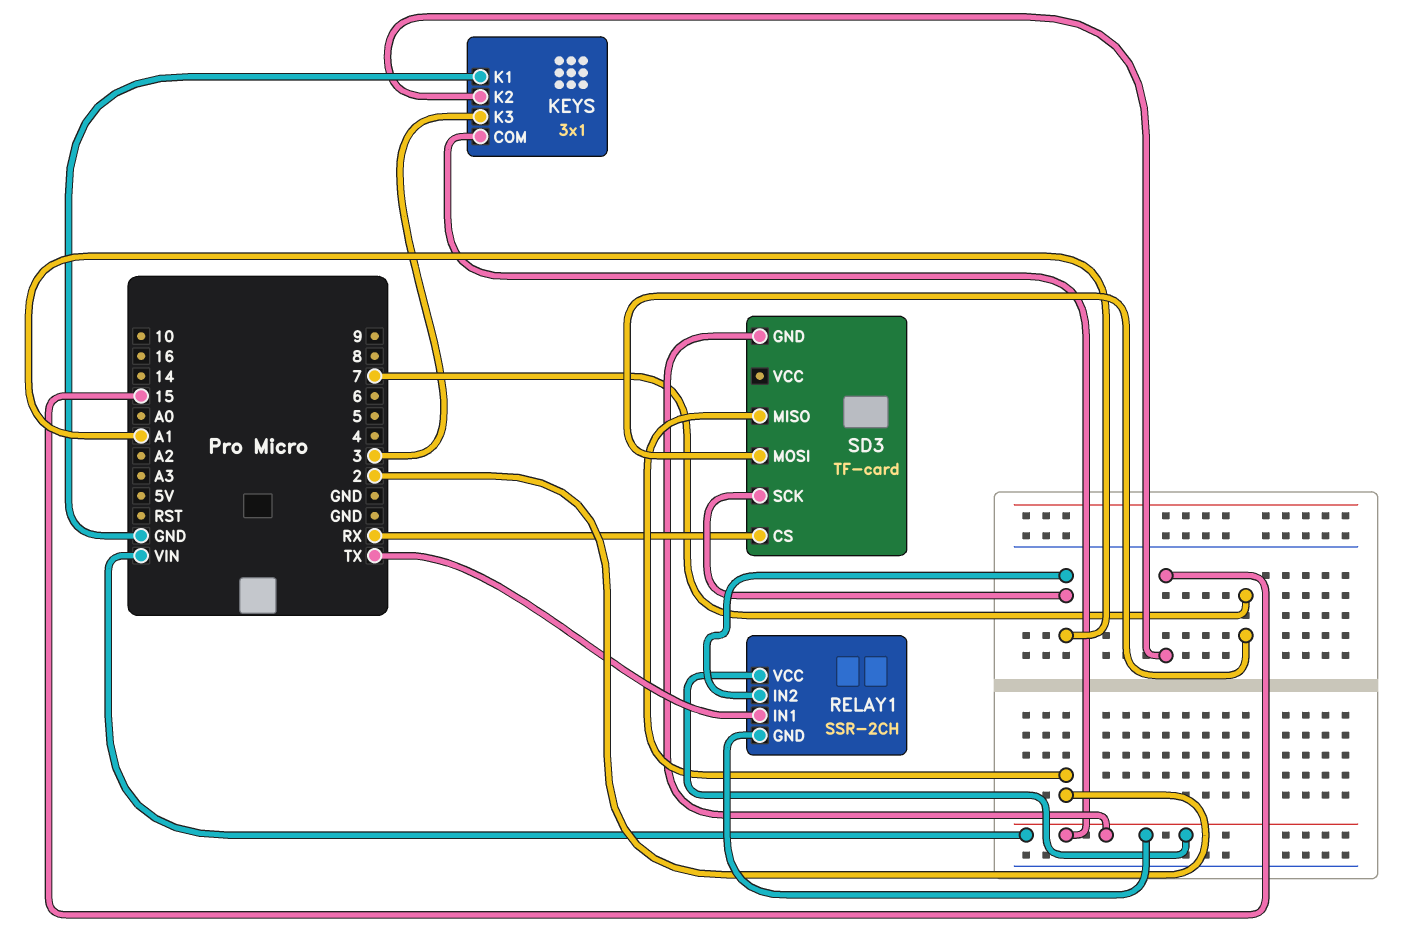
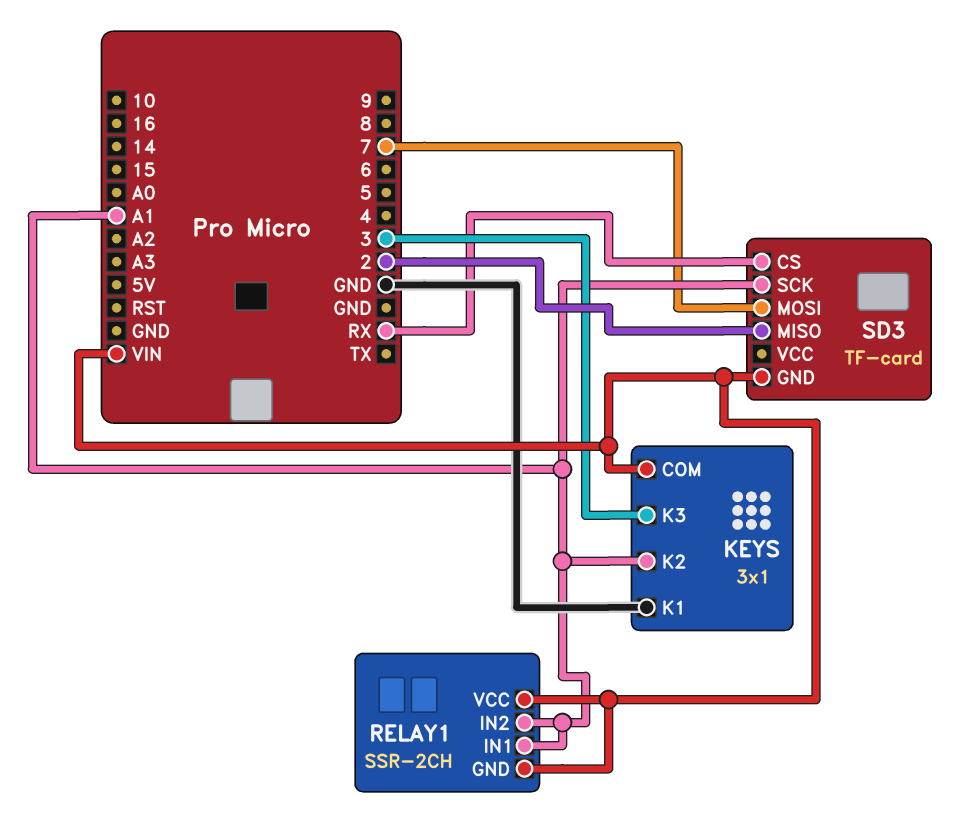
KEYS pin K2: 15 -> A1
RELAY1 pin IN1: TX -> A1

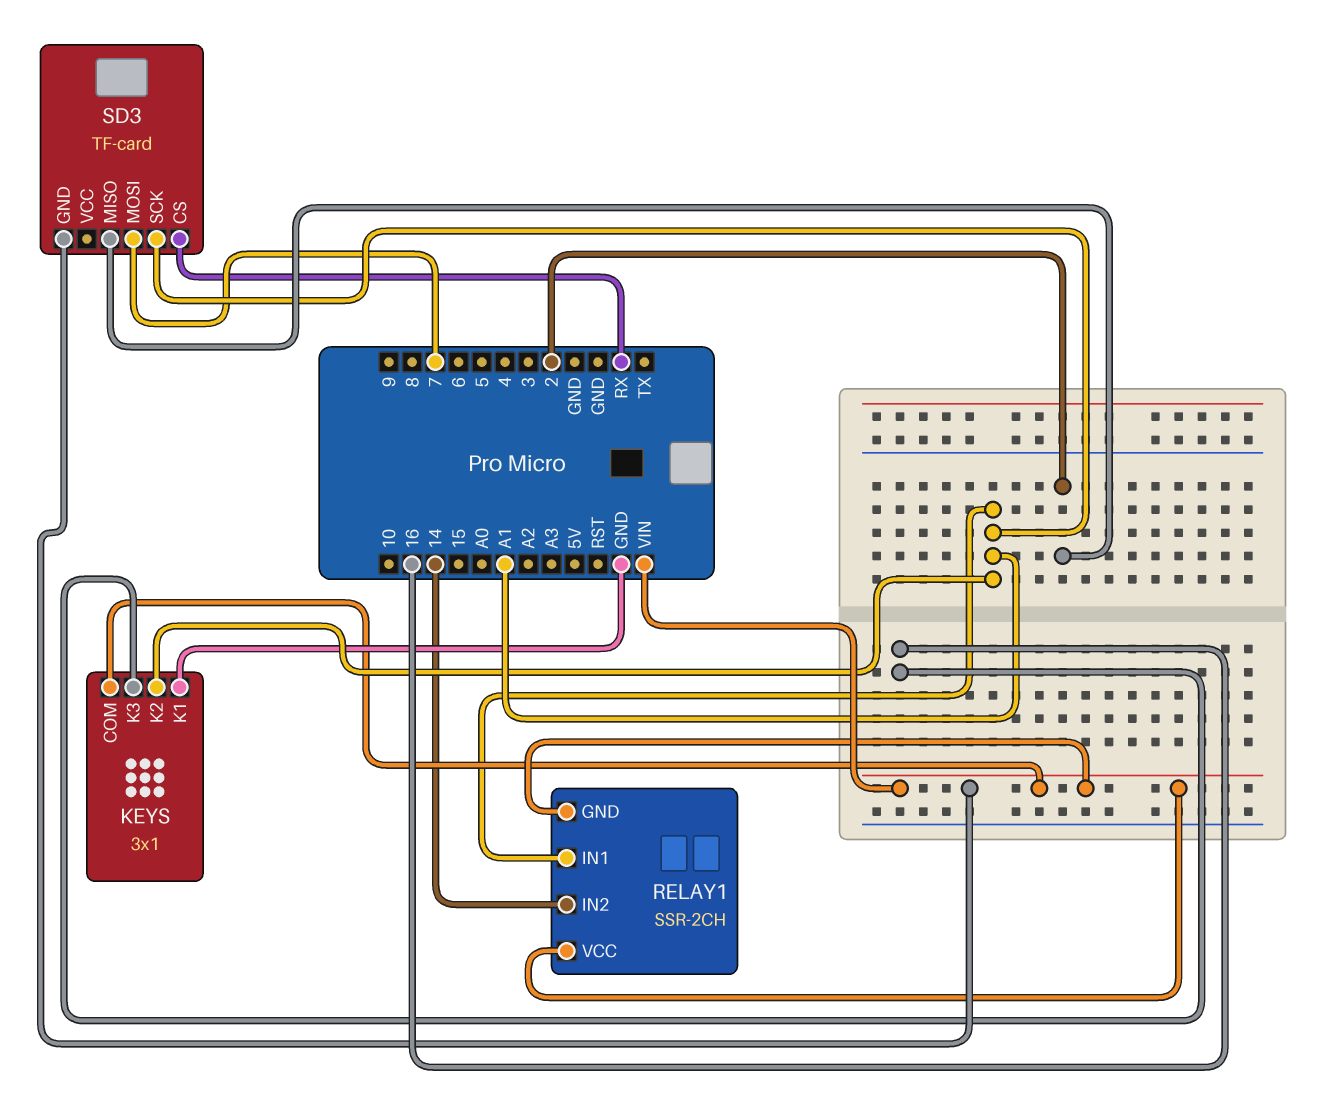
KEYS pin K3: 3 -> 16
RELAY1 pin IN2: A1 -> 14

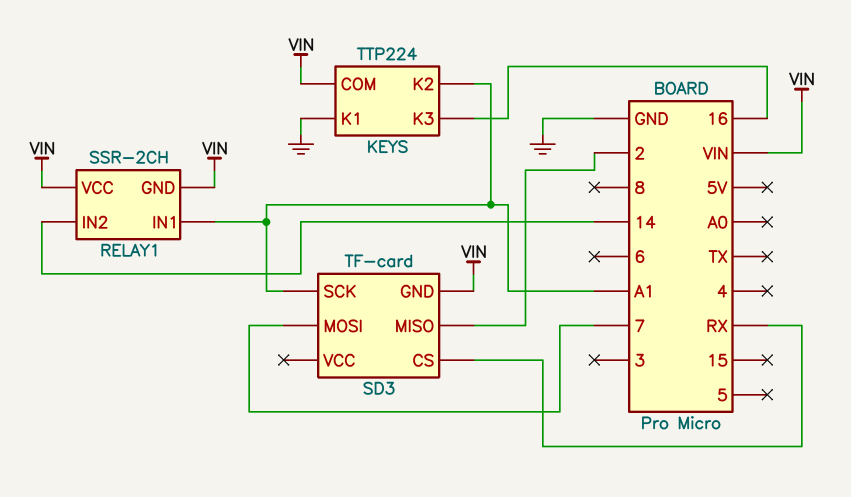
KEYS: 3x1 -> TTP224

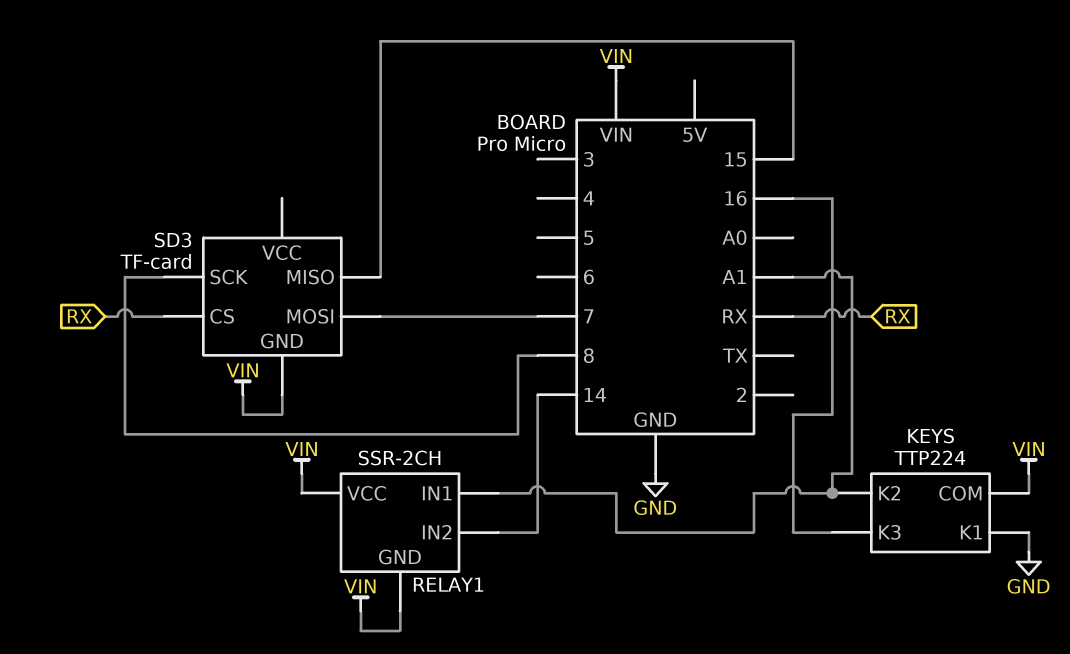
SD3 pin MISO: 2 -> 15
SD3 pin SCK: A1 -> 8

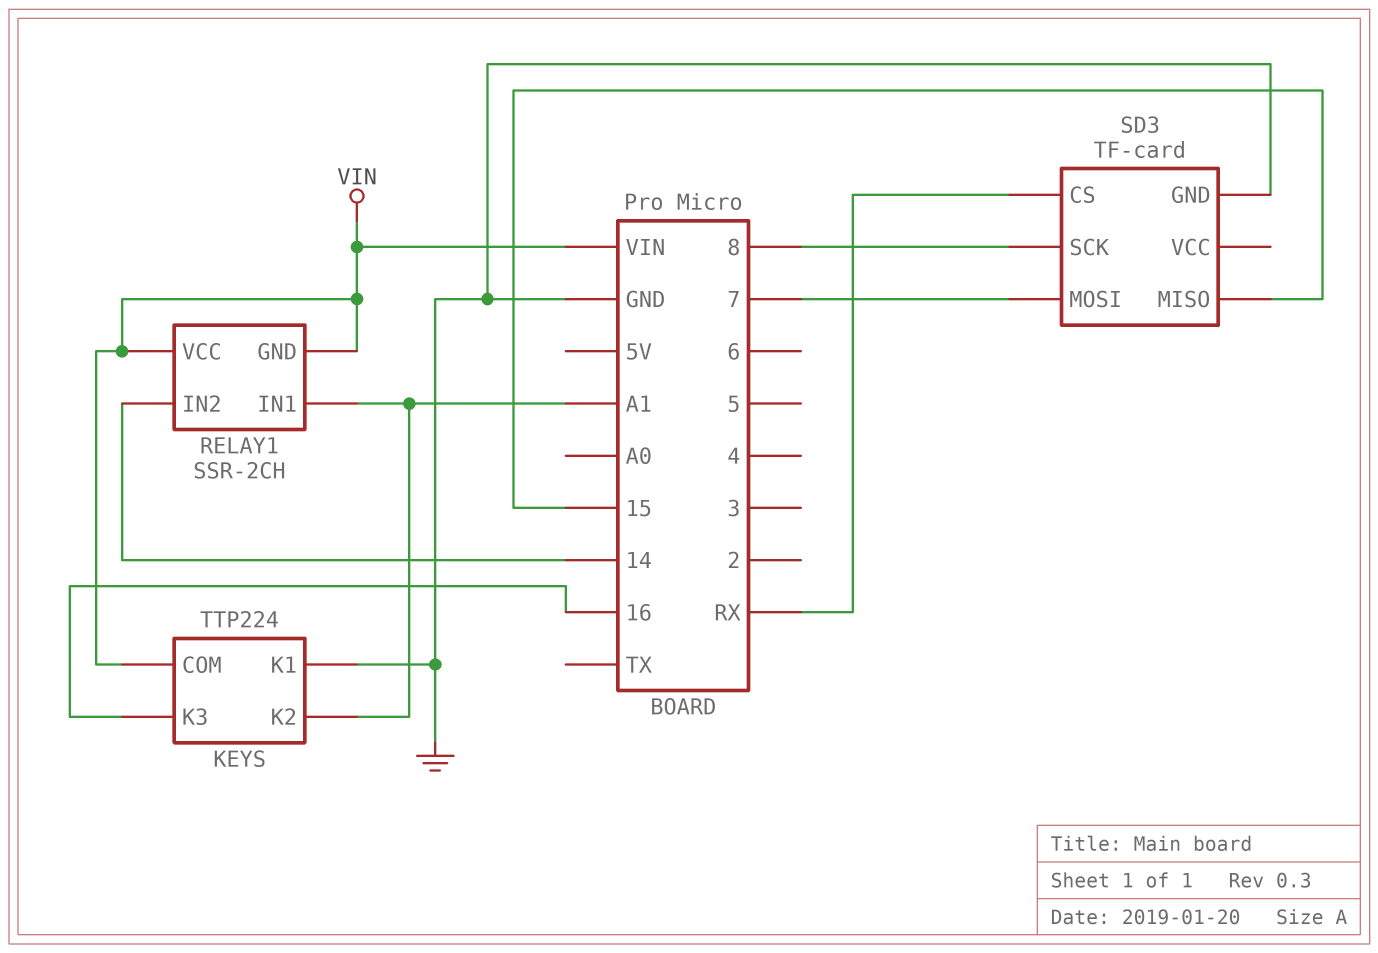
SD3 pin GND: VIN -> GND

